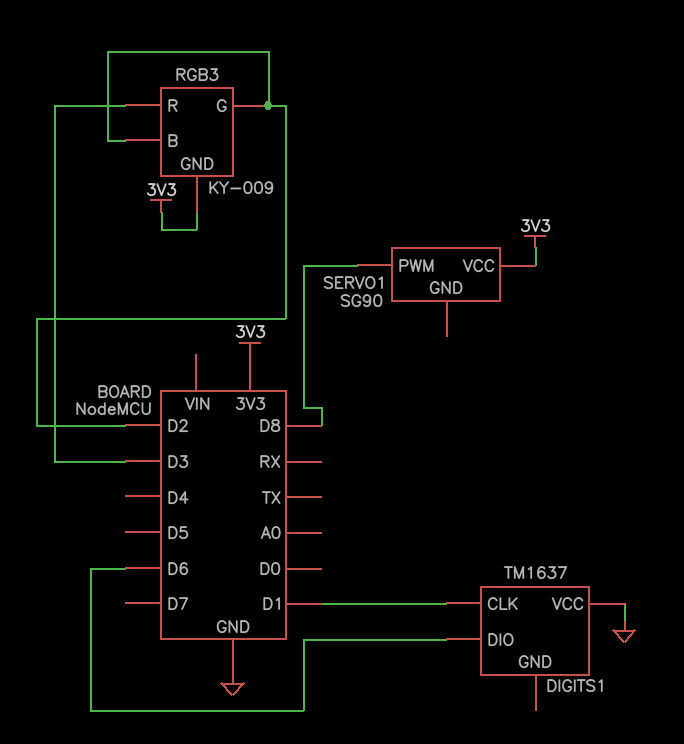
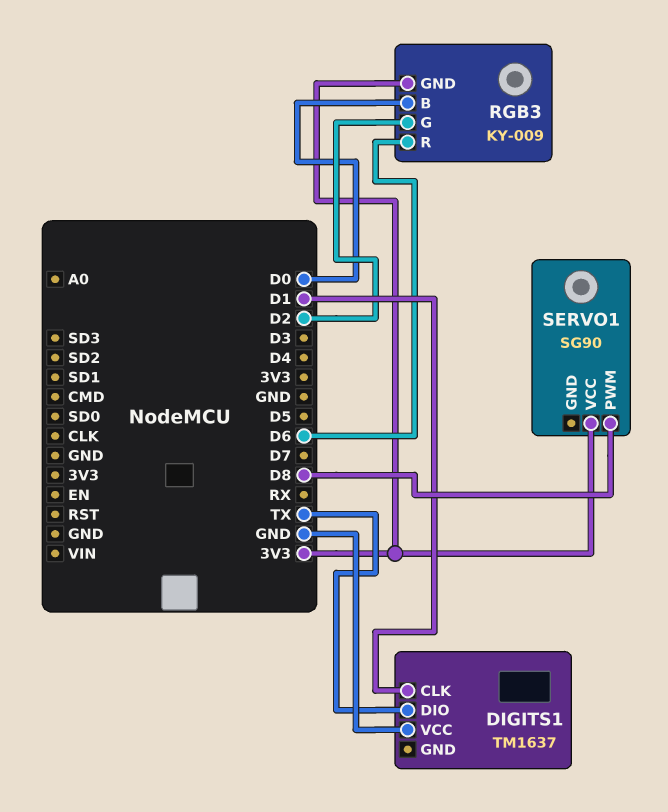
DIGITS1 pin DIO: D6 -> TX
RGB3 pin B: D2 -> D0
RGB3 pin R: D3 -> D6

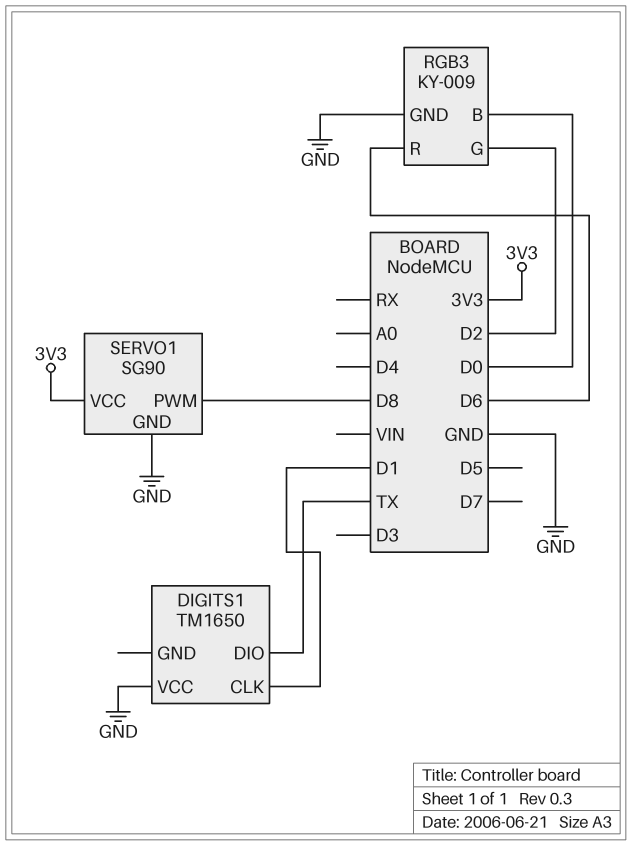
DIGITS1: TM1637 -> TM1650
RGB3 pin GND: 3V3 -> GND
SERVO1 pin GND: none -> GND

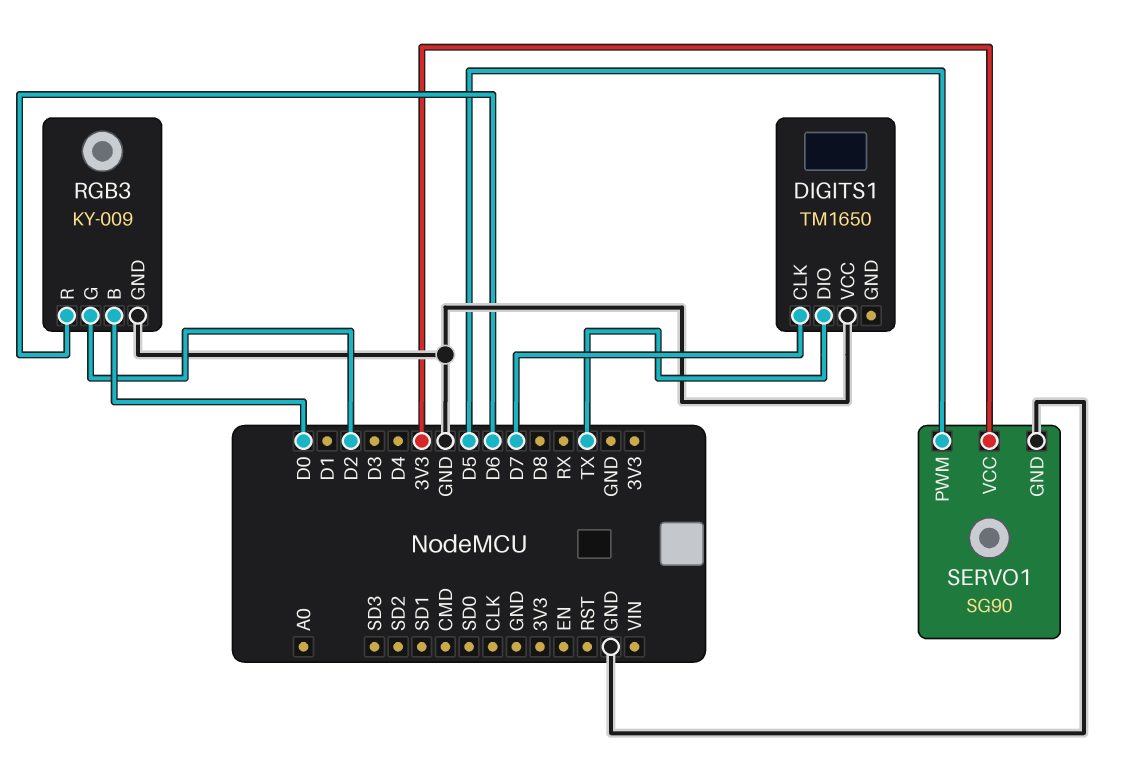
DIGITS1 pin CLK: D1 -> D7
SERVO1 pin PWM: D8 -> D5

